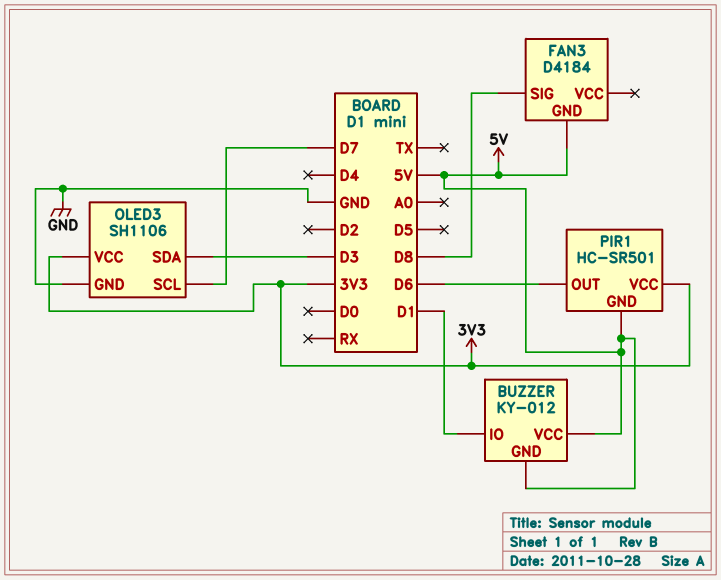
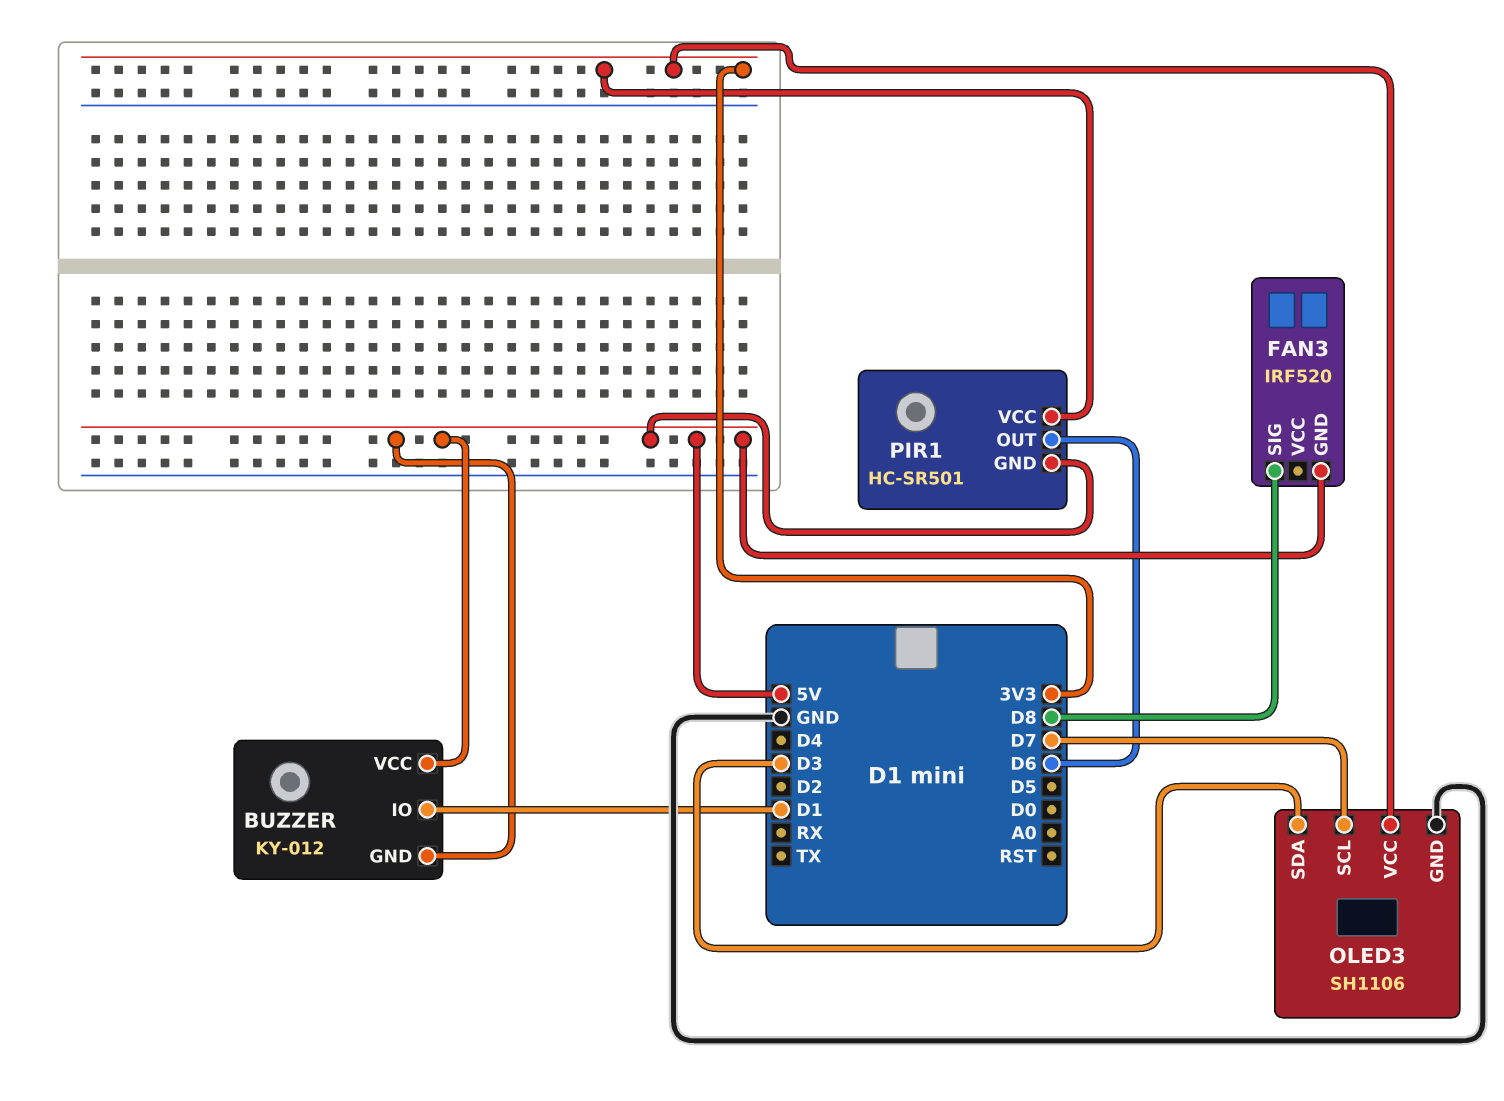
FAN3: D4184 -> IRF520

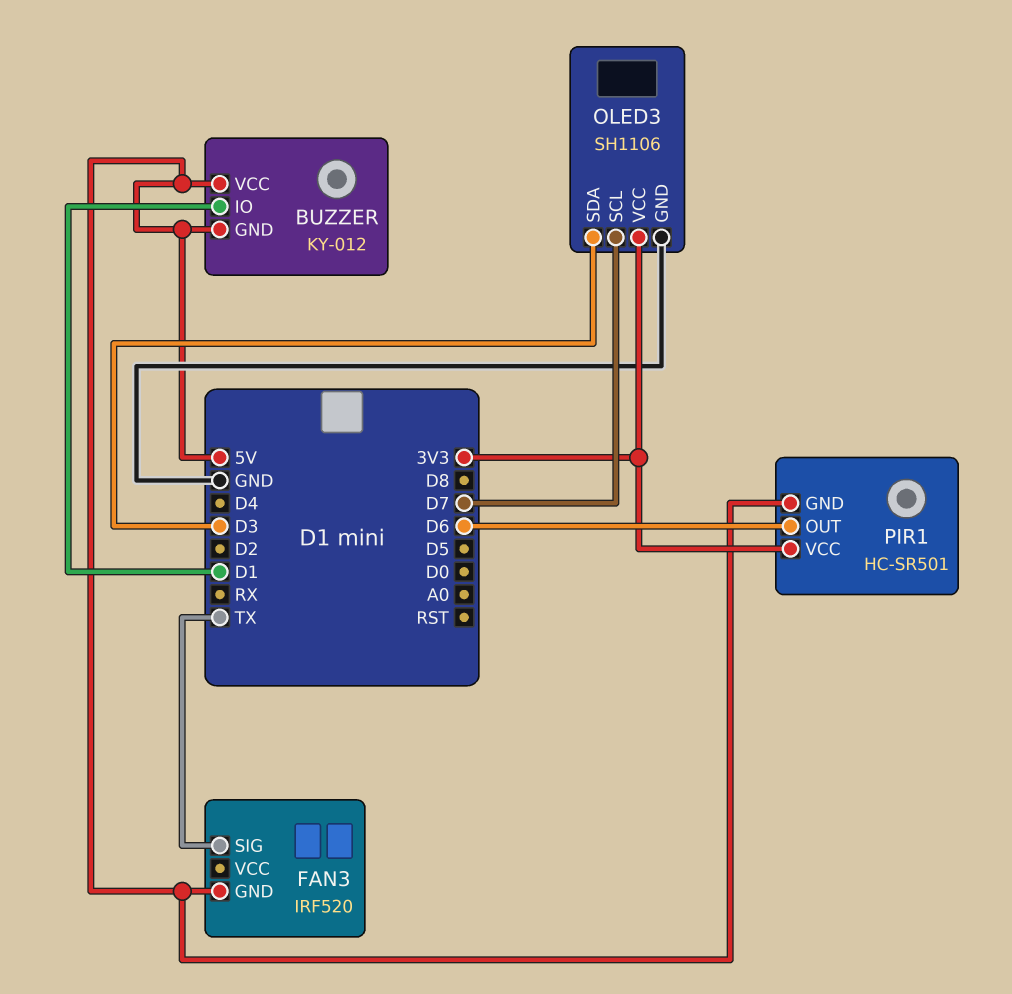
FAN3 pin SIG: D8 -> TX

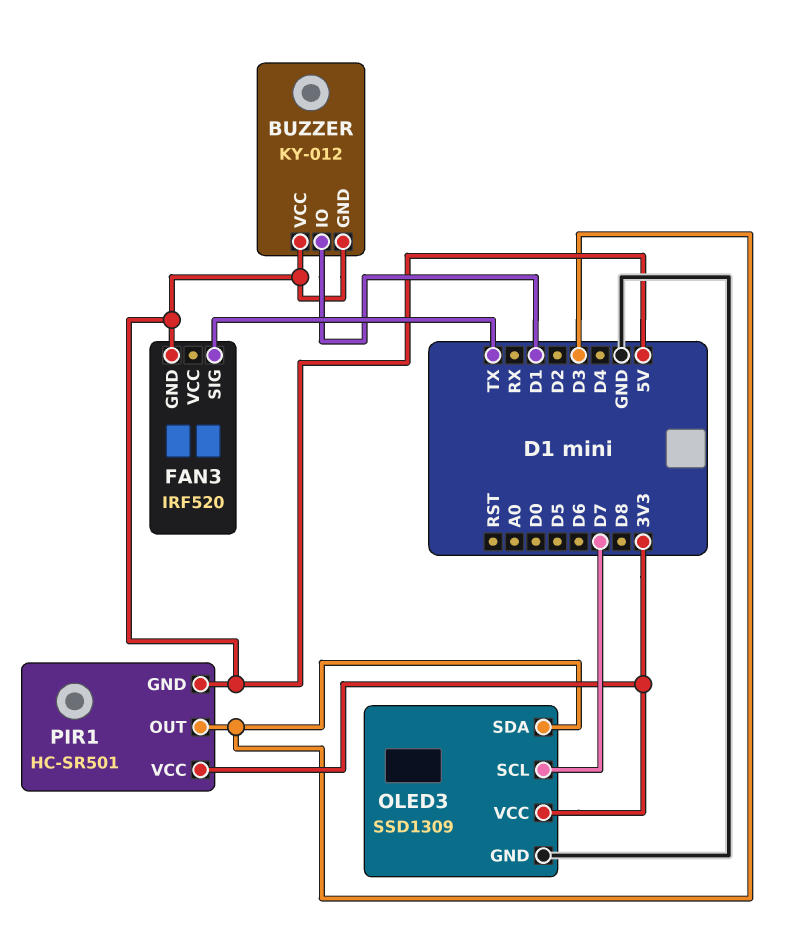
OLED3: SH1106 -> SSD1309
PIR1 pin OUT: D6 -> D3

